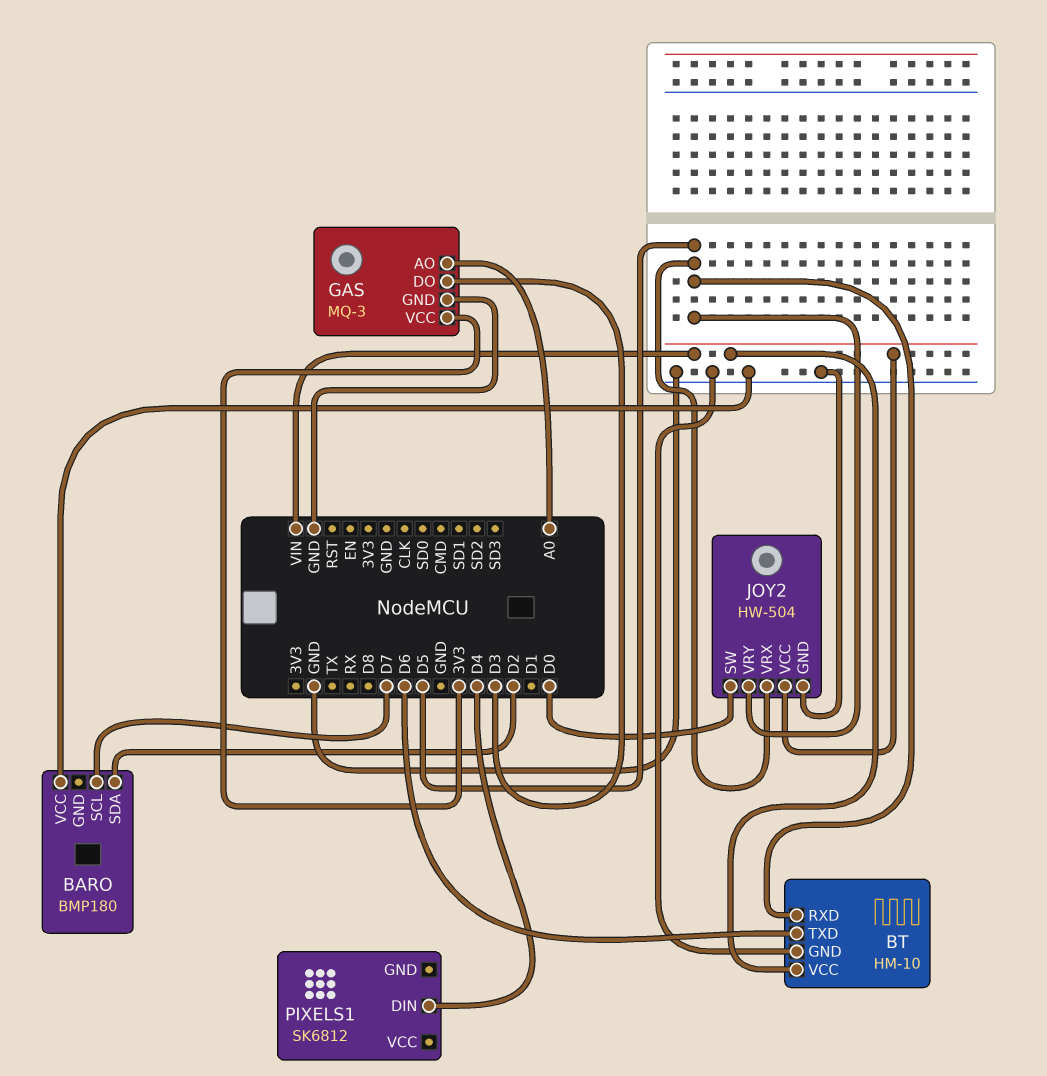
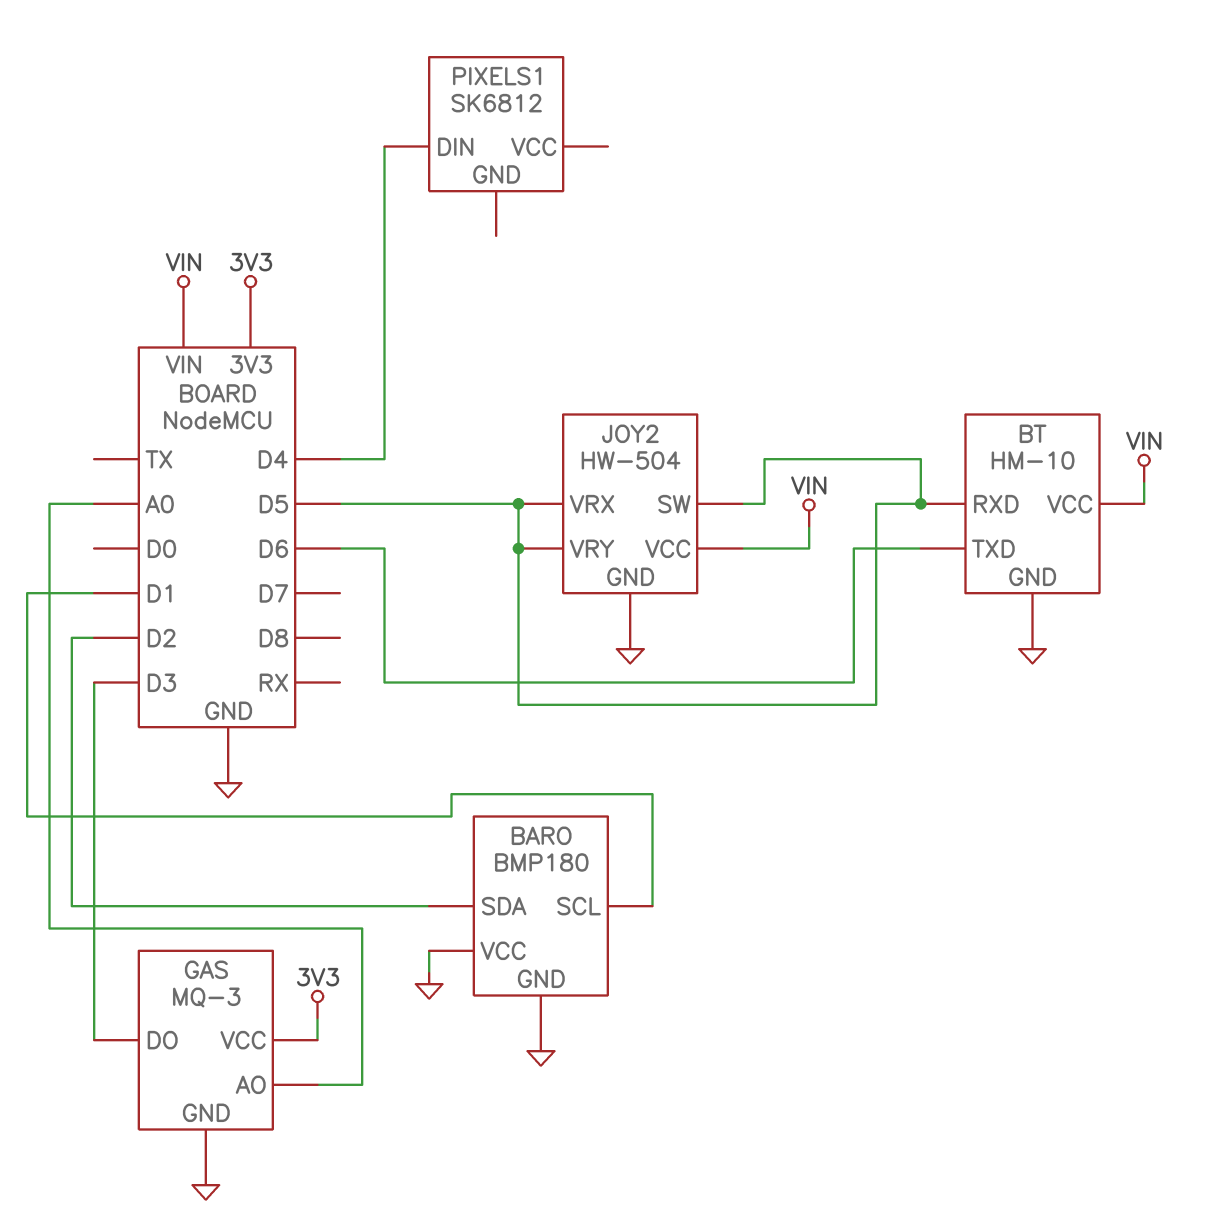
BARO pin GND: none -> GND
BARO pin SCL: D7 -> D1
JOY2 pin SW: D0 -> D5

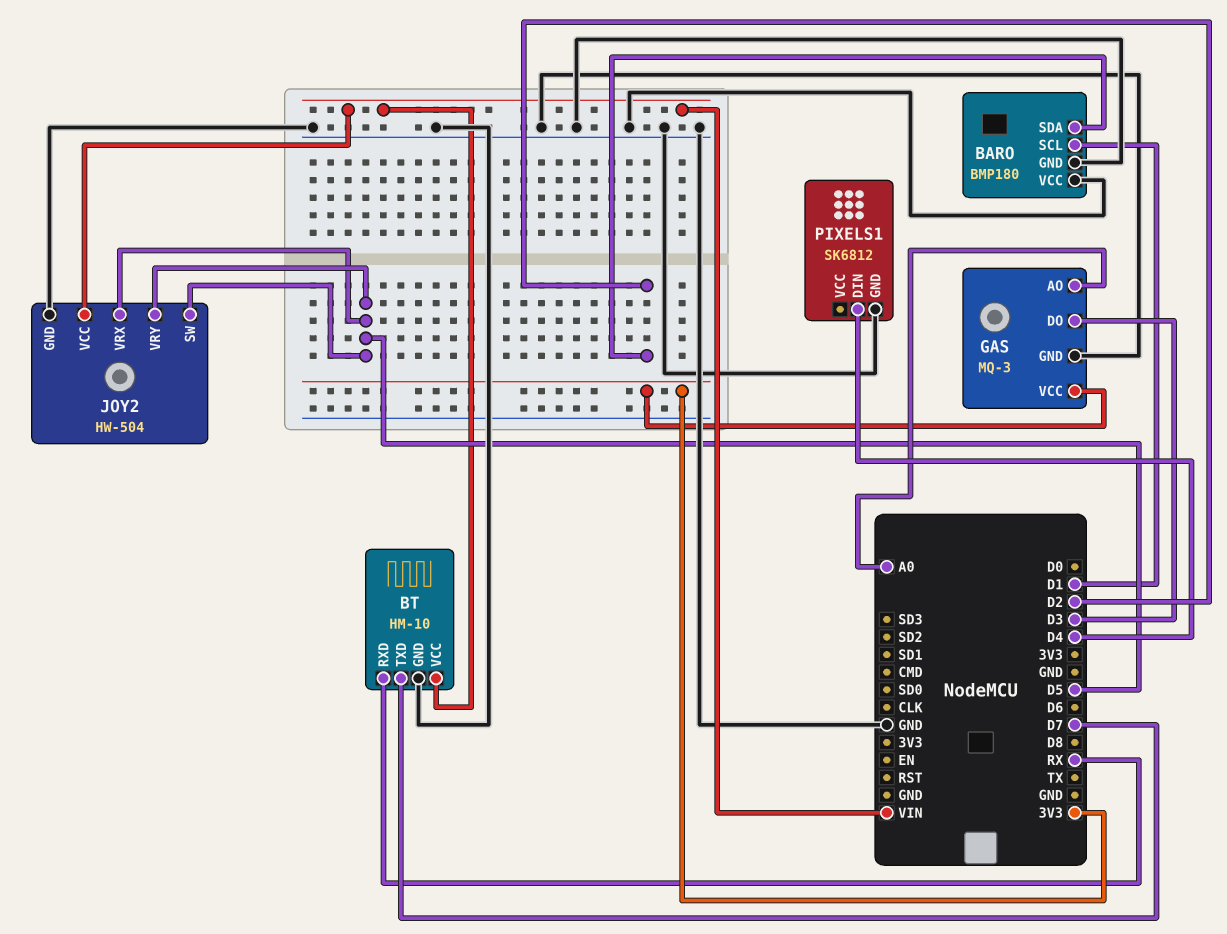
BT pin RXD: D5 -> RX
BT pin TXD: D6 -> D7
PIXELS1 pin GND: none -> GND

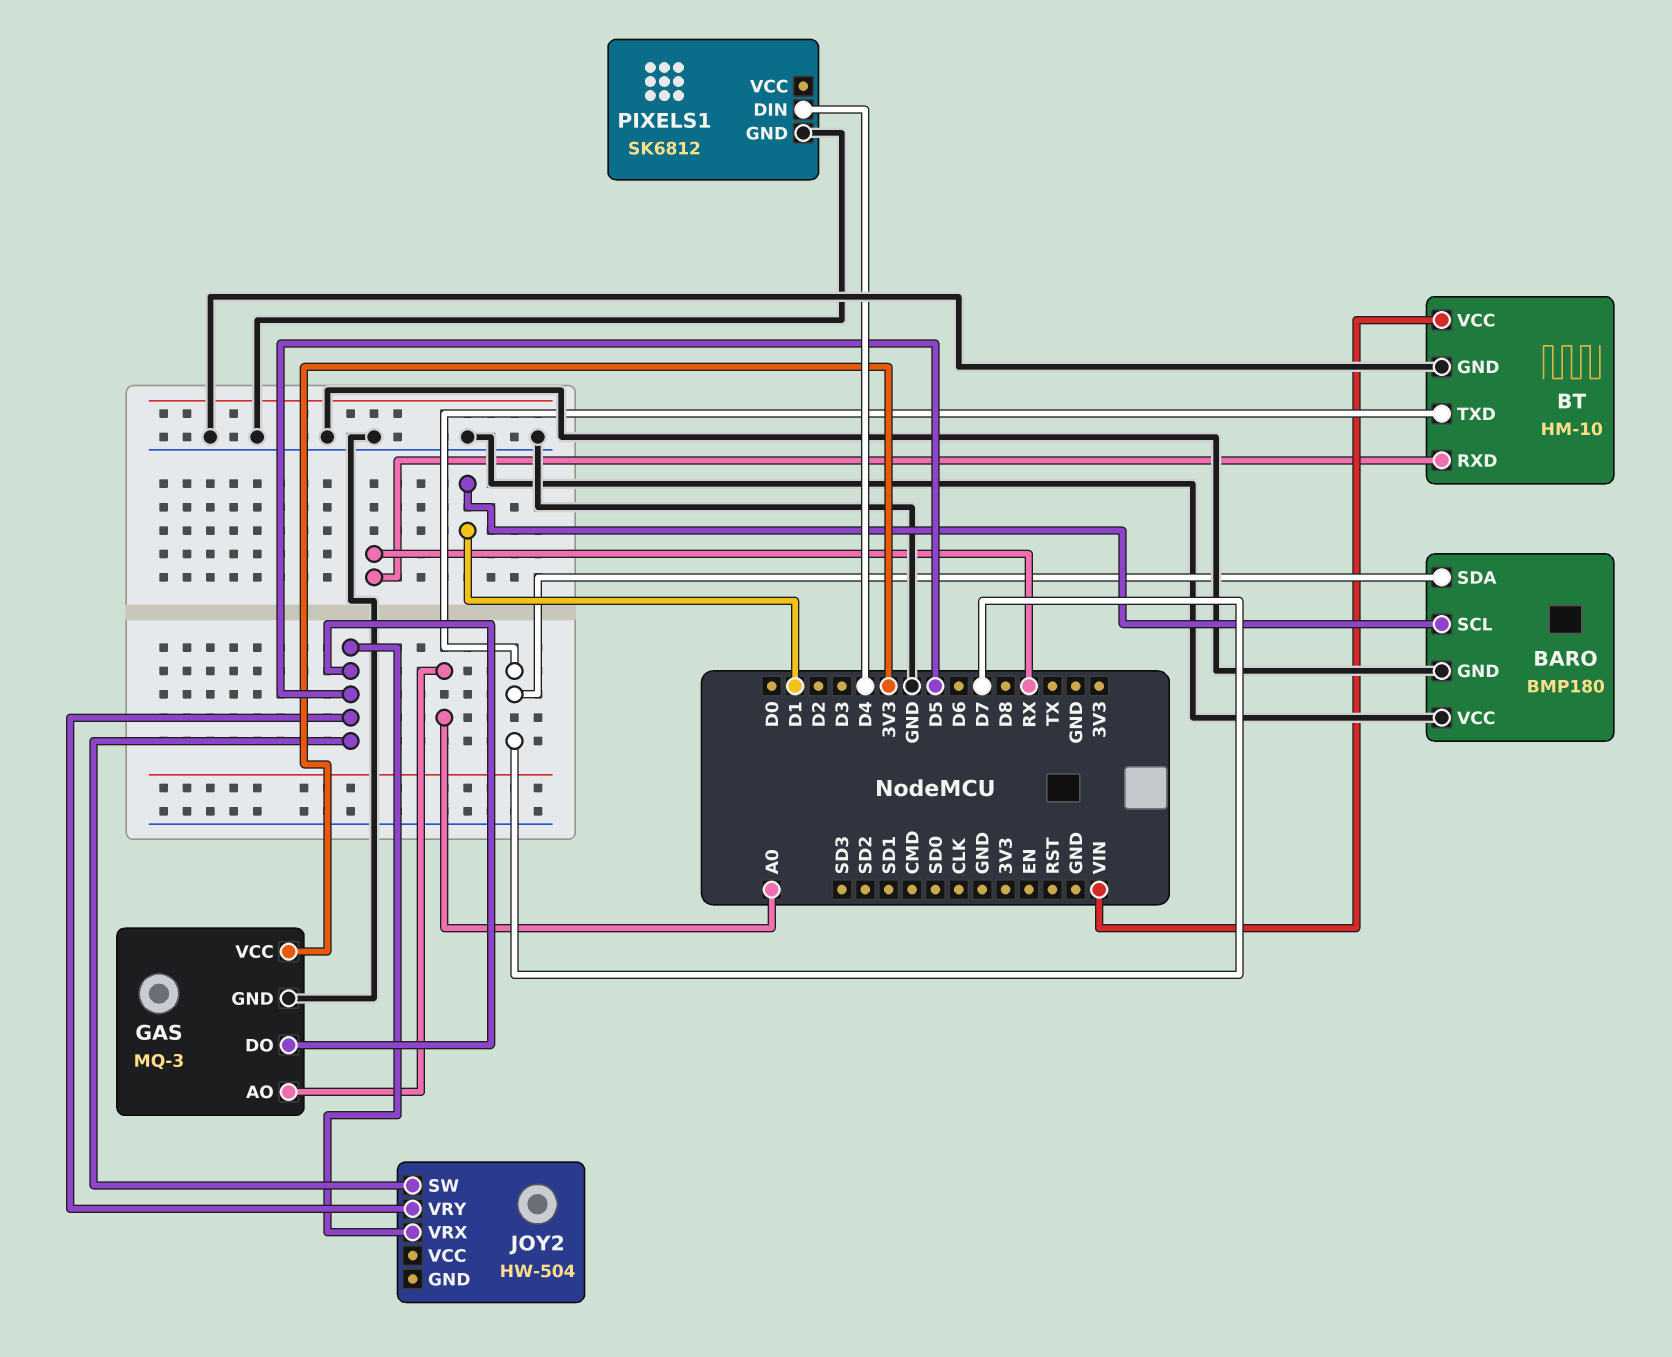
BARO pin SDA: D2 -> D7
GAS pin DO: D3 -> D5
JOY2 pin GND: GND -> none
JOY2 pin VCC: VIN -> none

